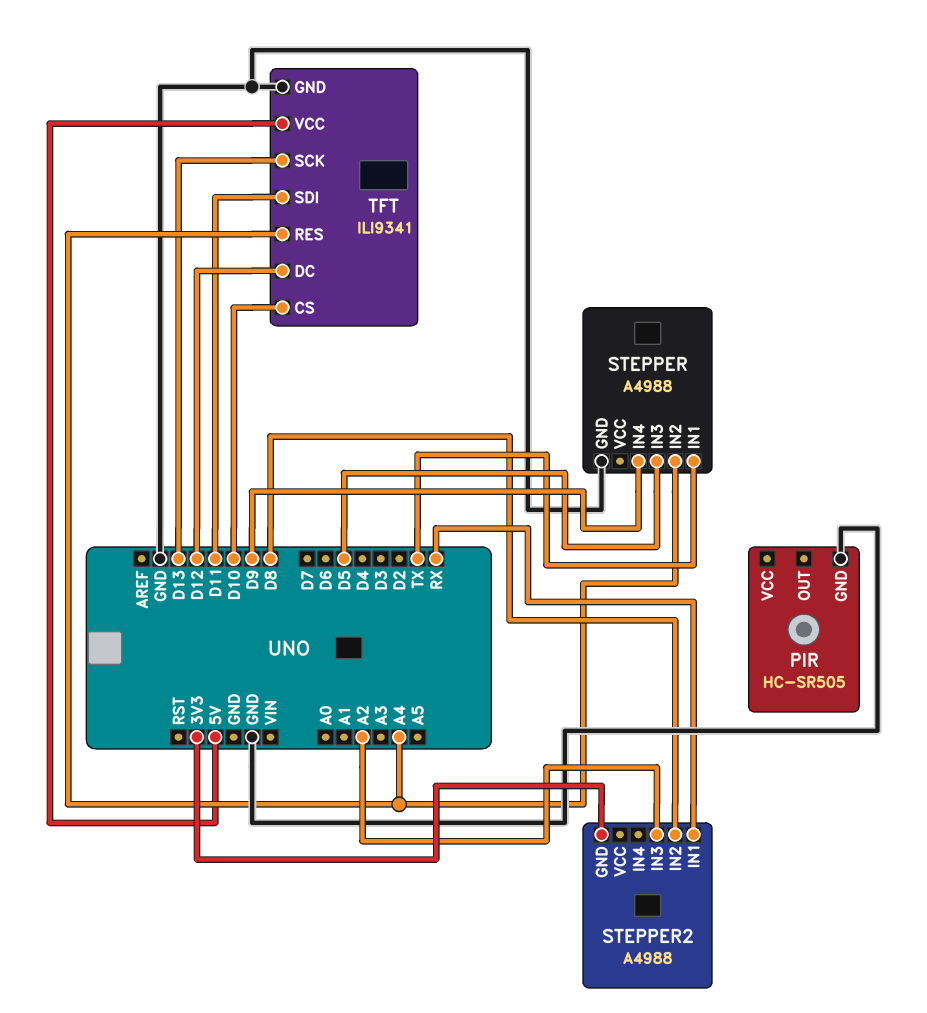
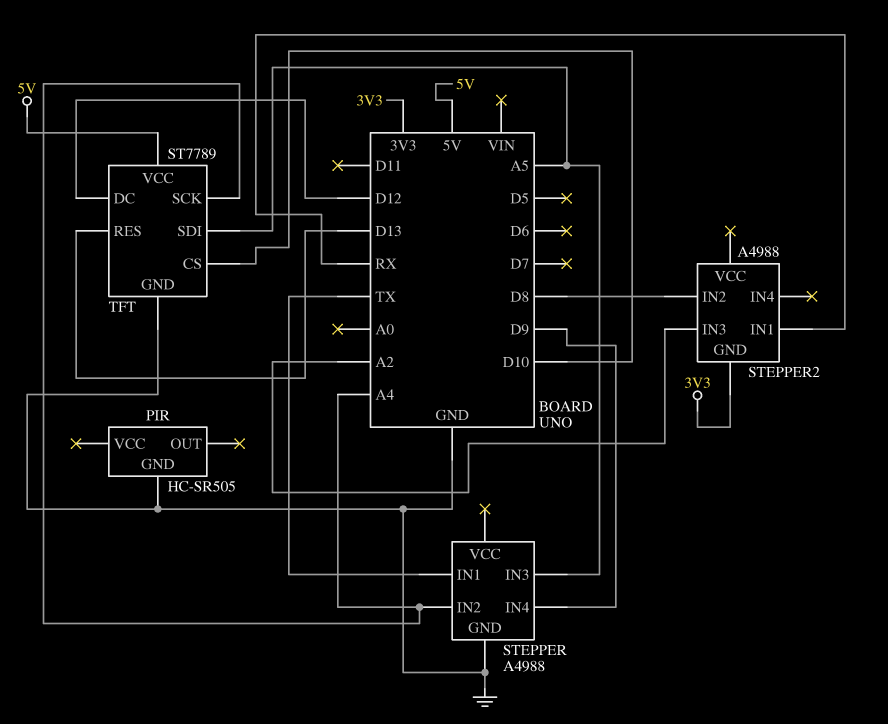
STEPPER pin IN3: D5 -> A5
TFT: ILI9341 -> ST7789
TFT pin RES: A4 -> D13
TFT pin SCK: D13 -> A4
TFT pin SDI: D11 -> A5

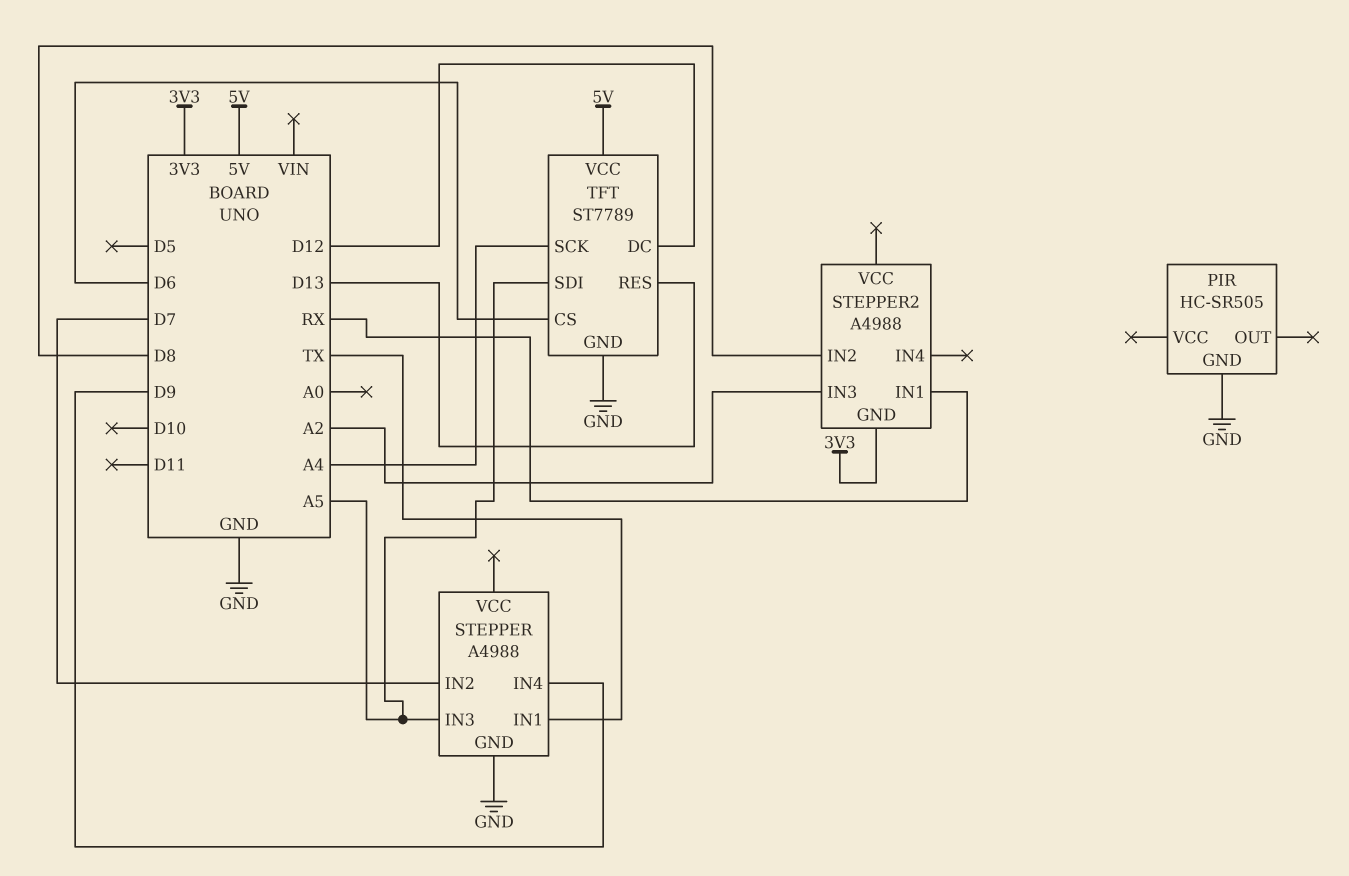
STEPPER pin IN2: A4 -> D7
TFT pin CS: D10 -> D6

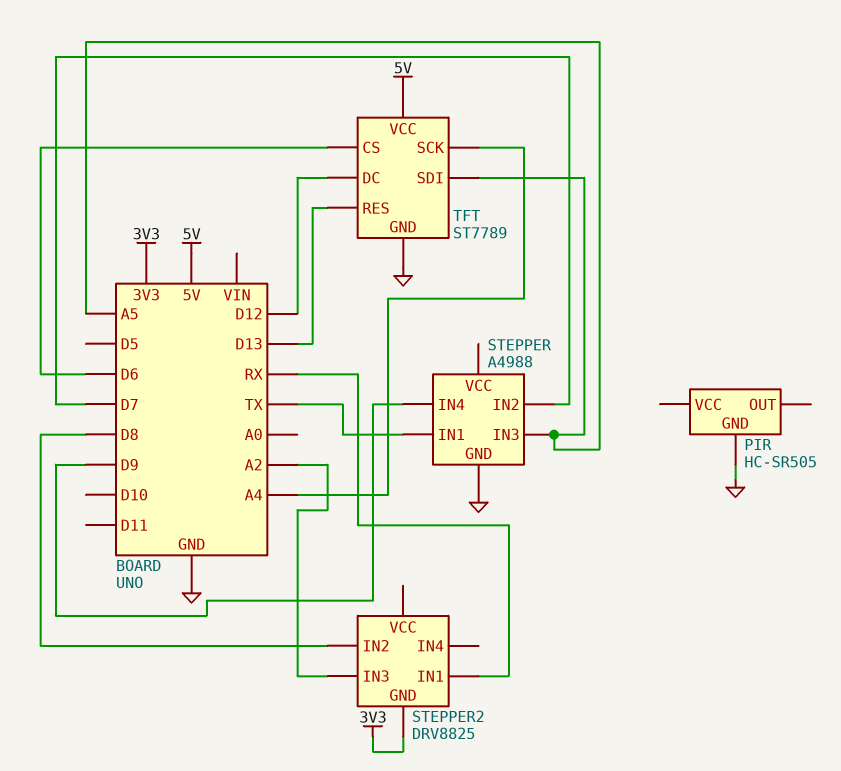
STEPPER2: A4988 -> DRV8825

